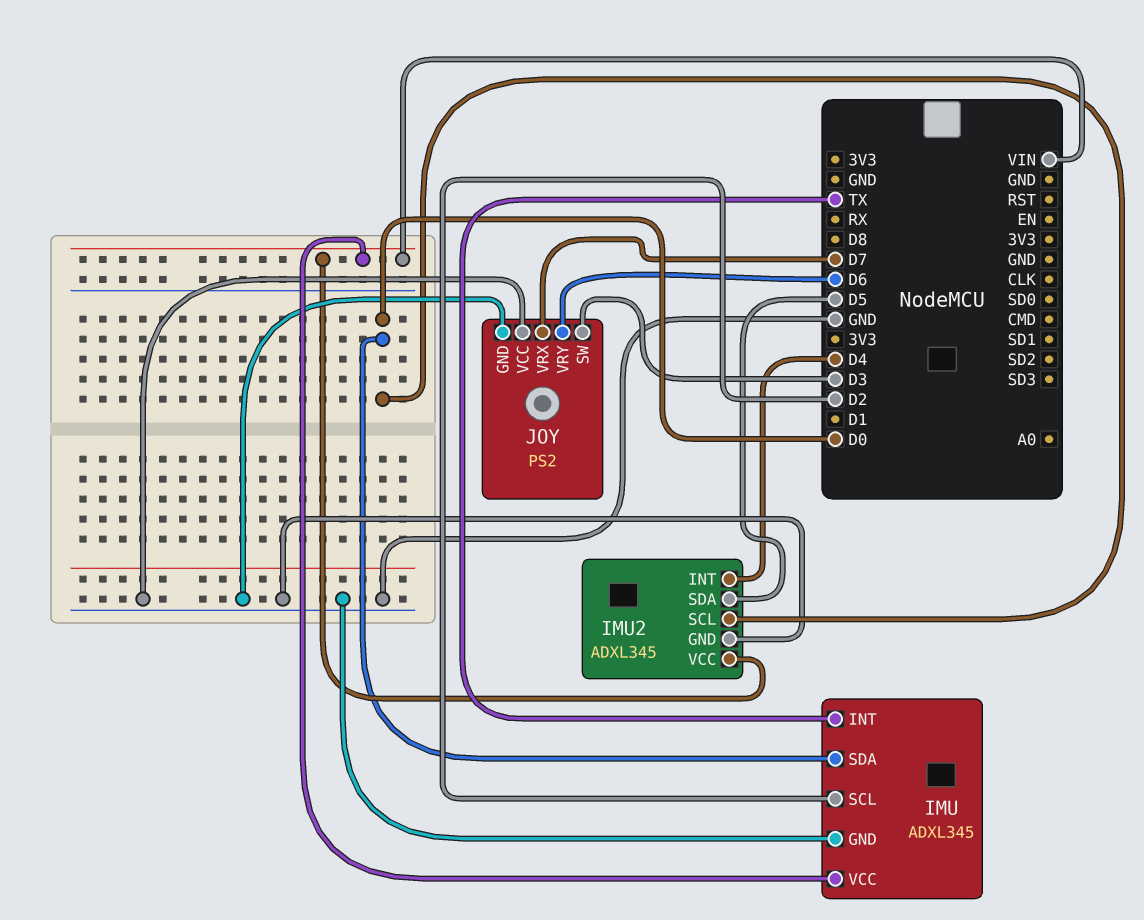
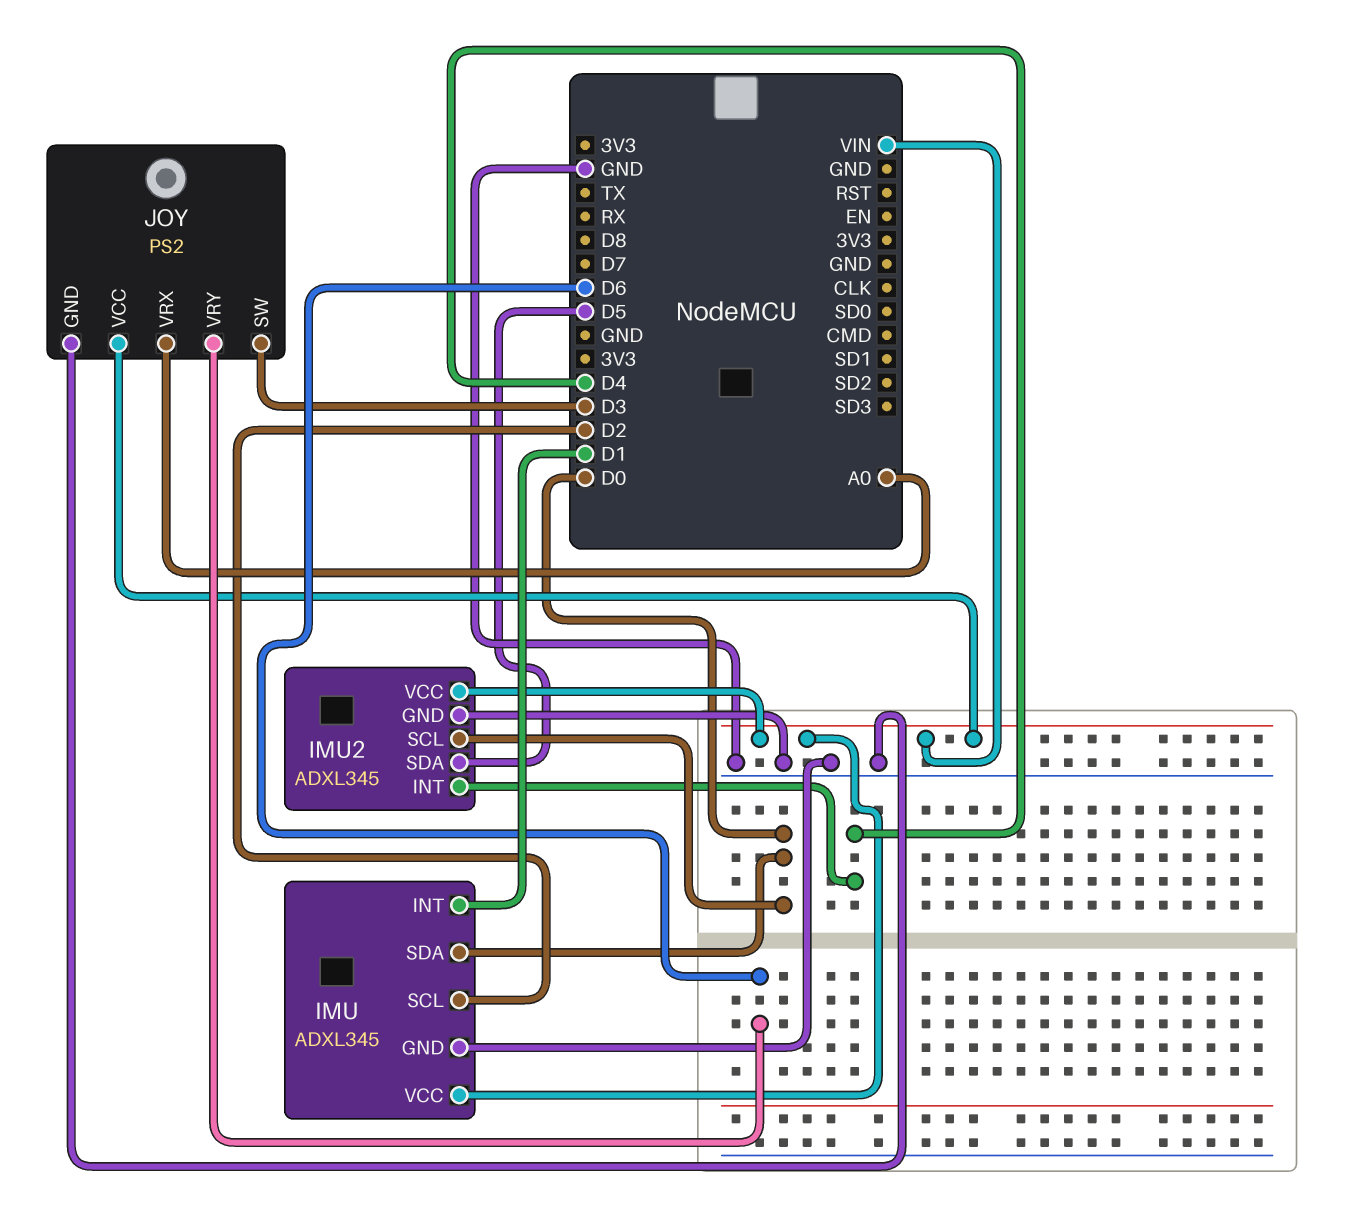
IMU pin INT: TX -> D1
JOY pin VCC: GND -> VIN
JOY pin VRX: D7 -> A0

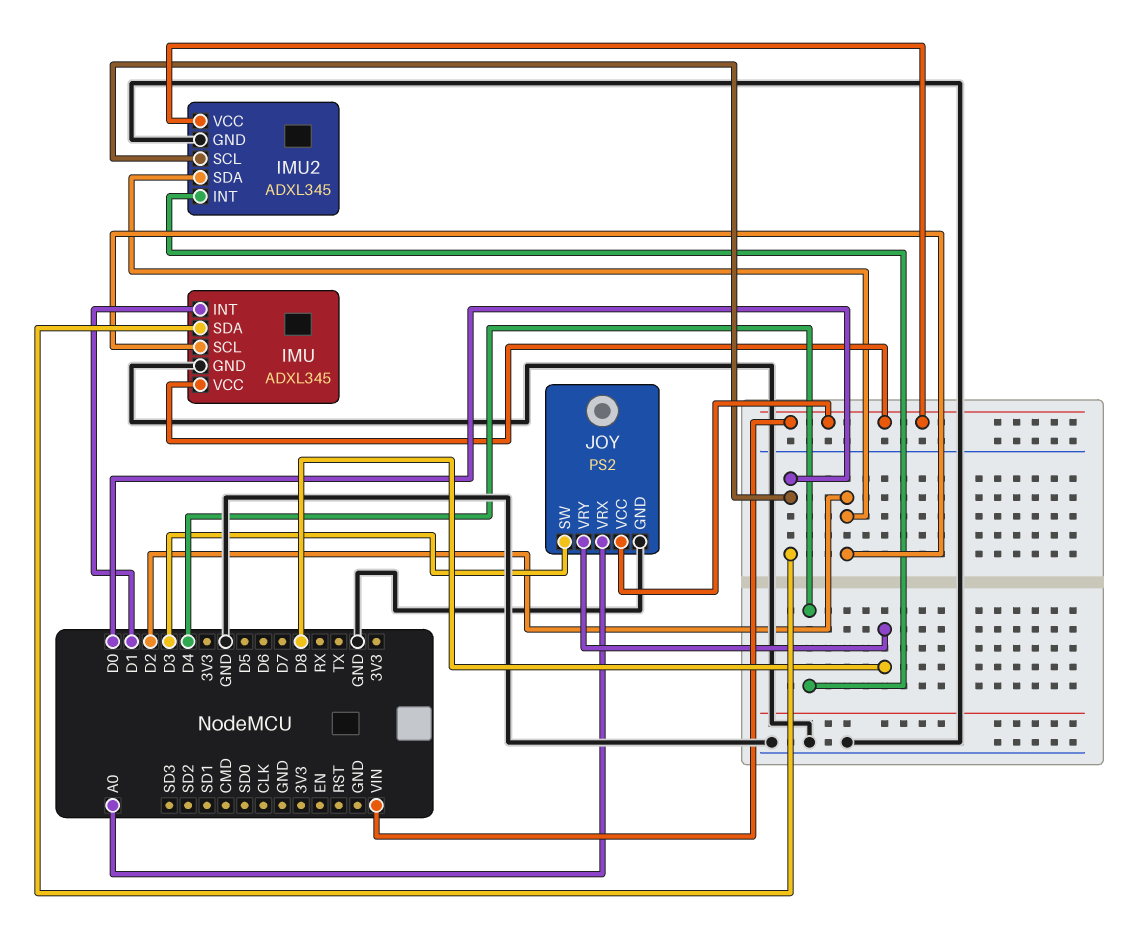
IMU2 pin SDA: D5 -> D2
JOY pin VRY: D6 -> D8

